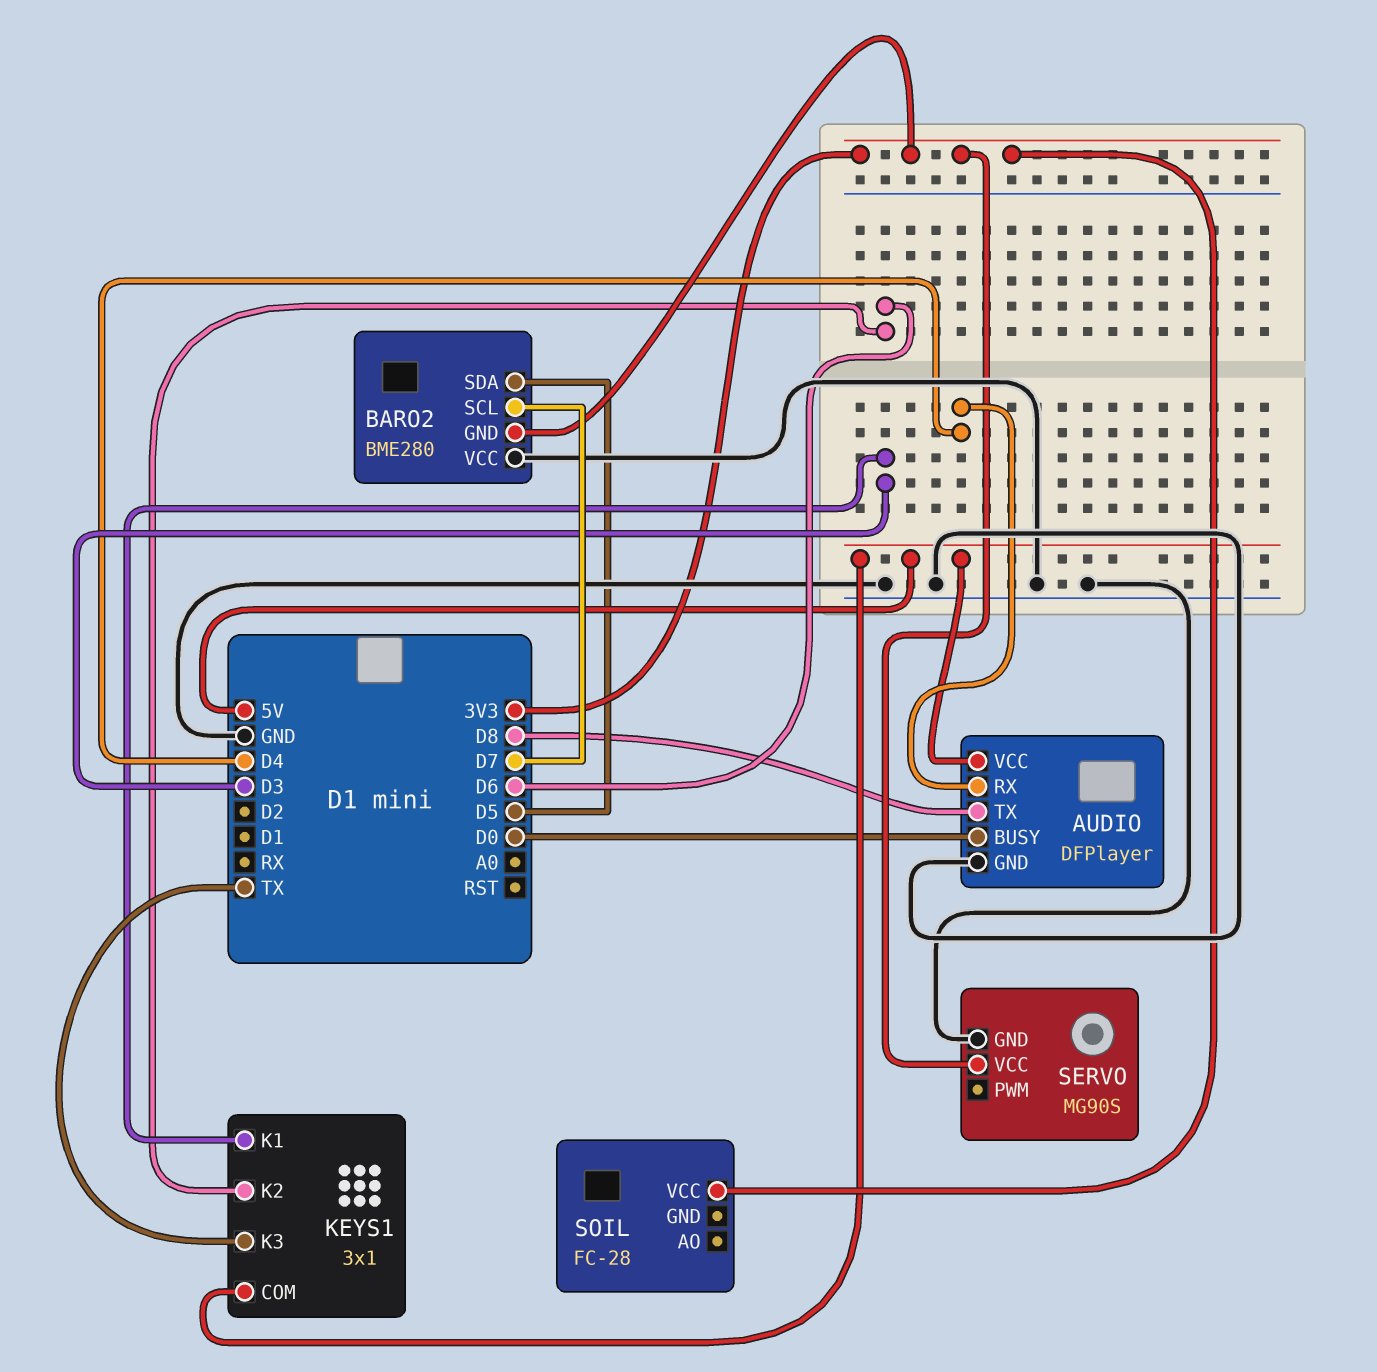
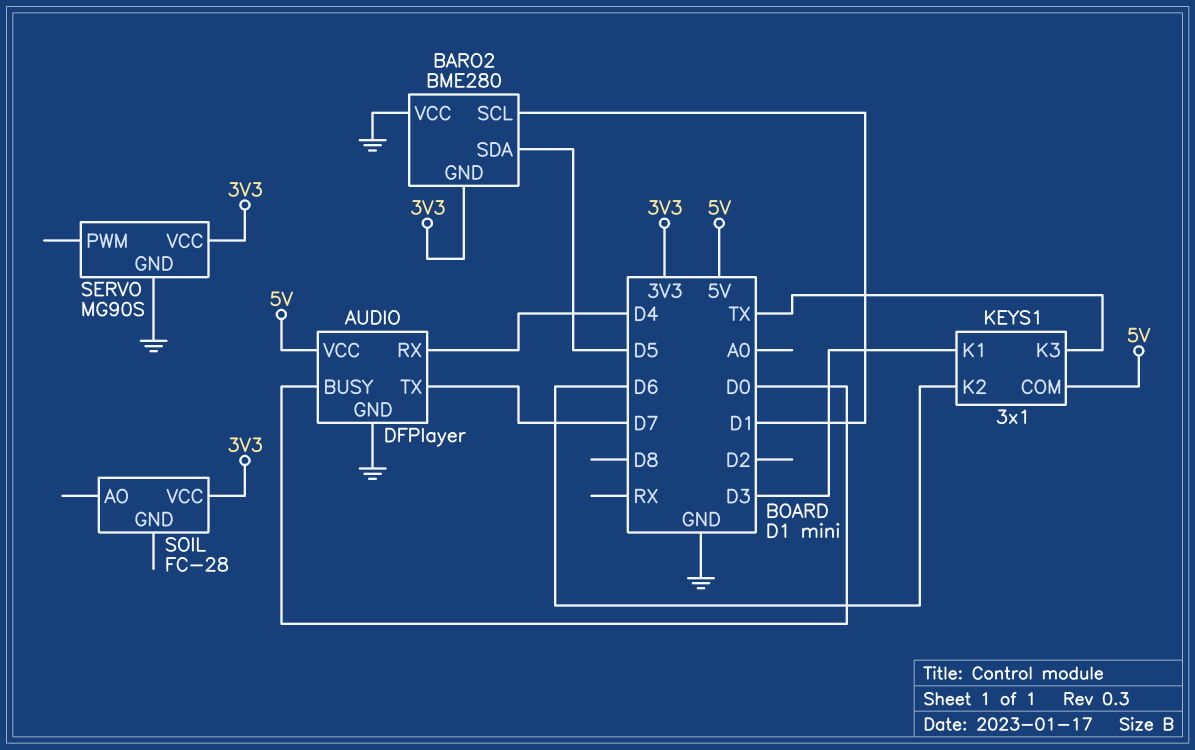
AUDIO pin TX: D8 -> D7
BARO2 pin SCL: D7 -> D1

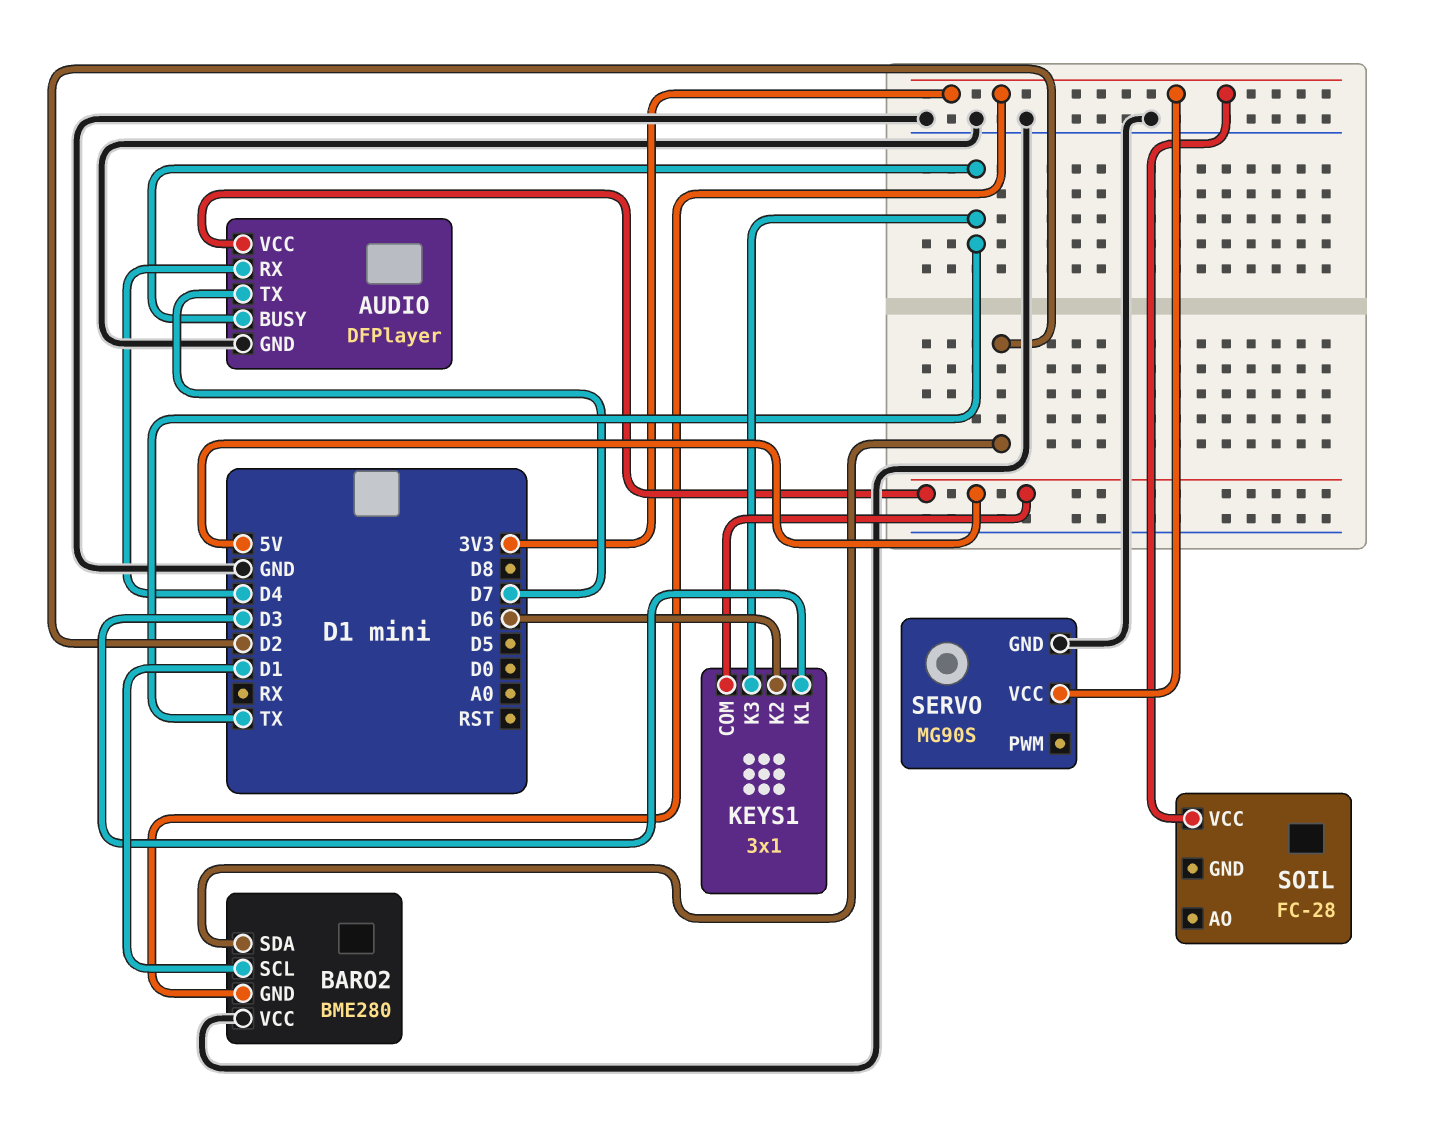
AUDIO pin BUSY: D0 -> TX
BARO2 pin SDA: D5 -> D2

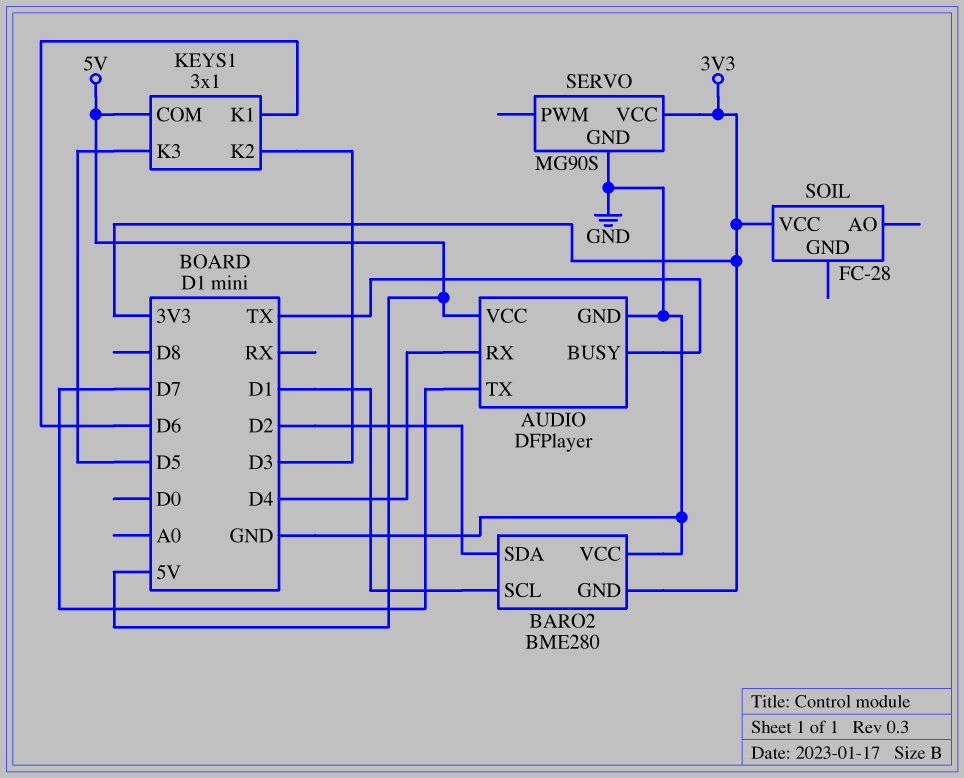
KEYS1 pin K1: D3 -> D6
KEYS1 pin K2: D6 -> D3
KEYS1 pin K3: TX -> D5

